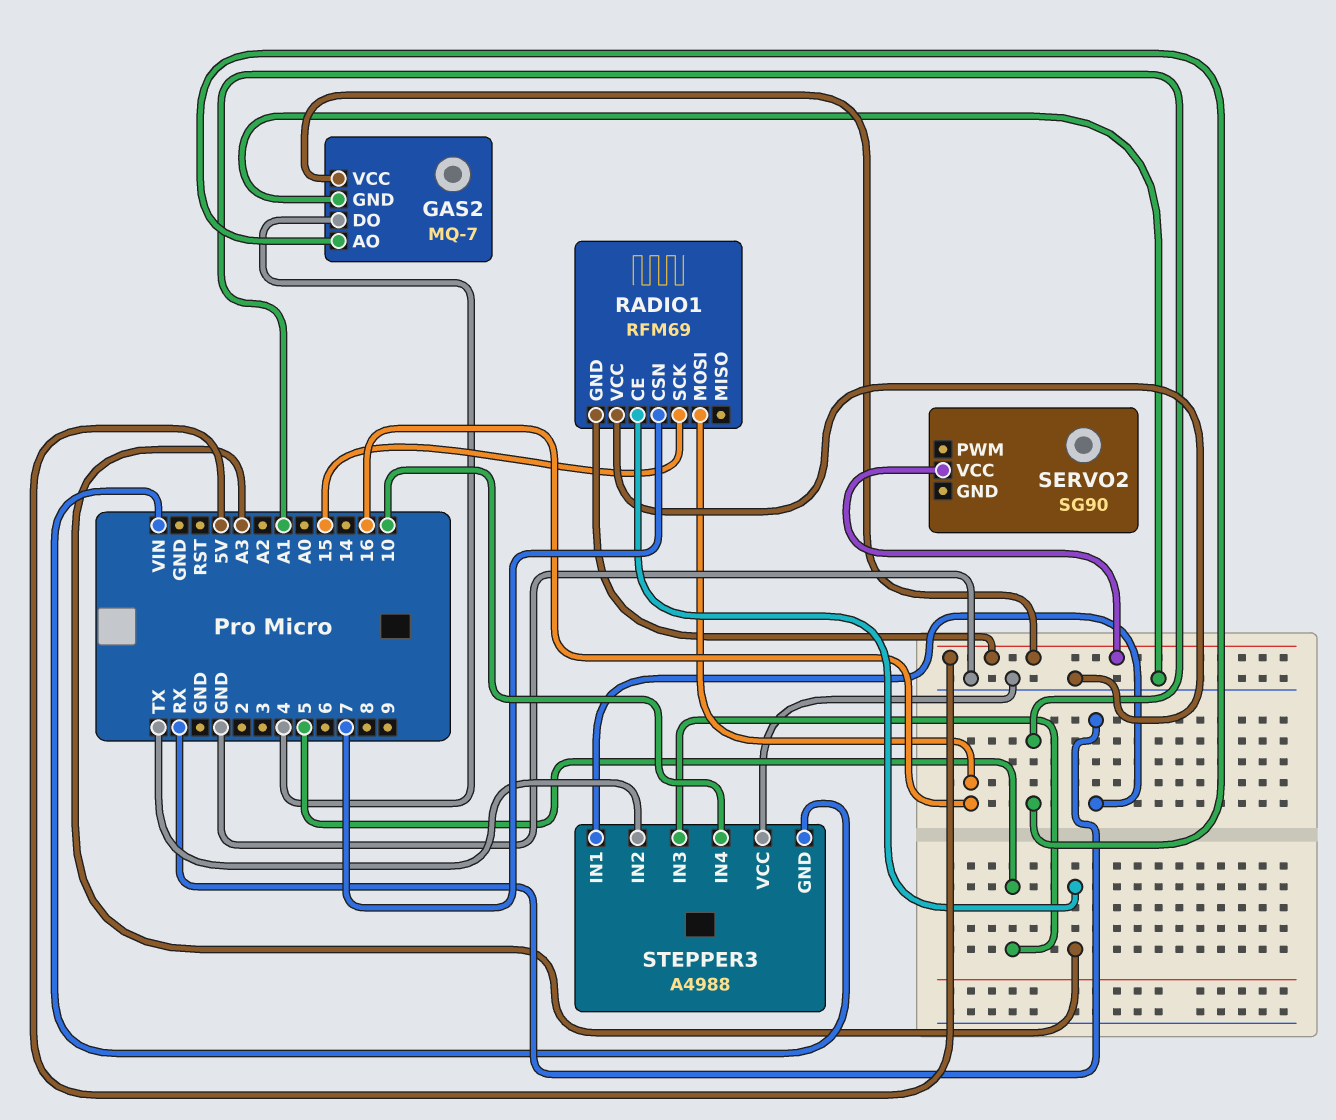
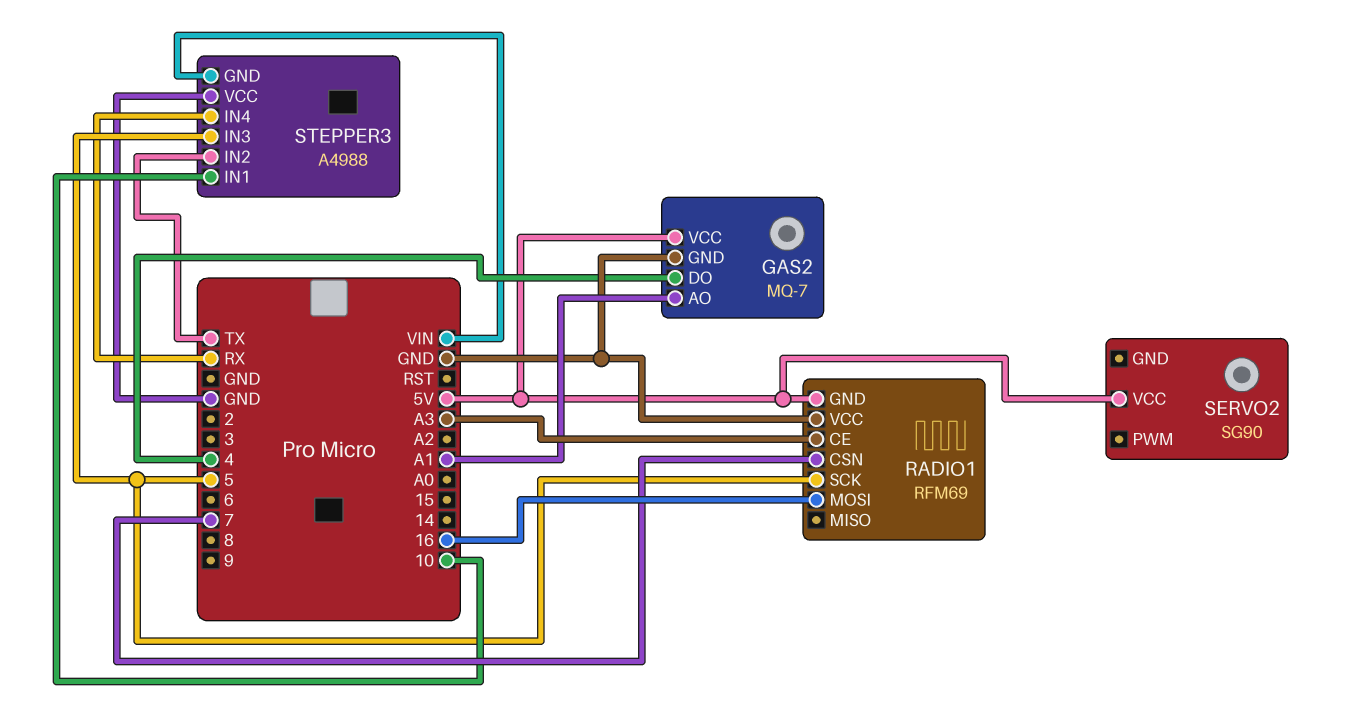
RADIO1 pin SCK: 15 -> 5
STEPPER3 pin IN1: RX -> 10
STEPPER3 pin IN4: 10 -> RX

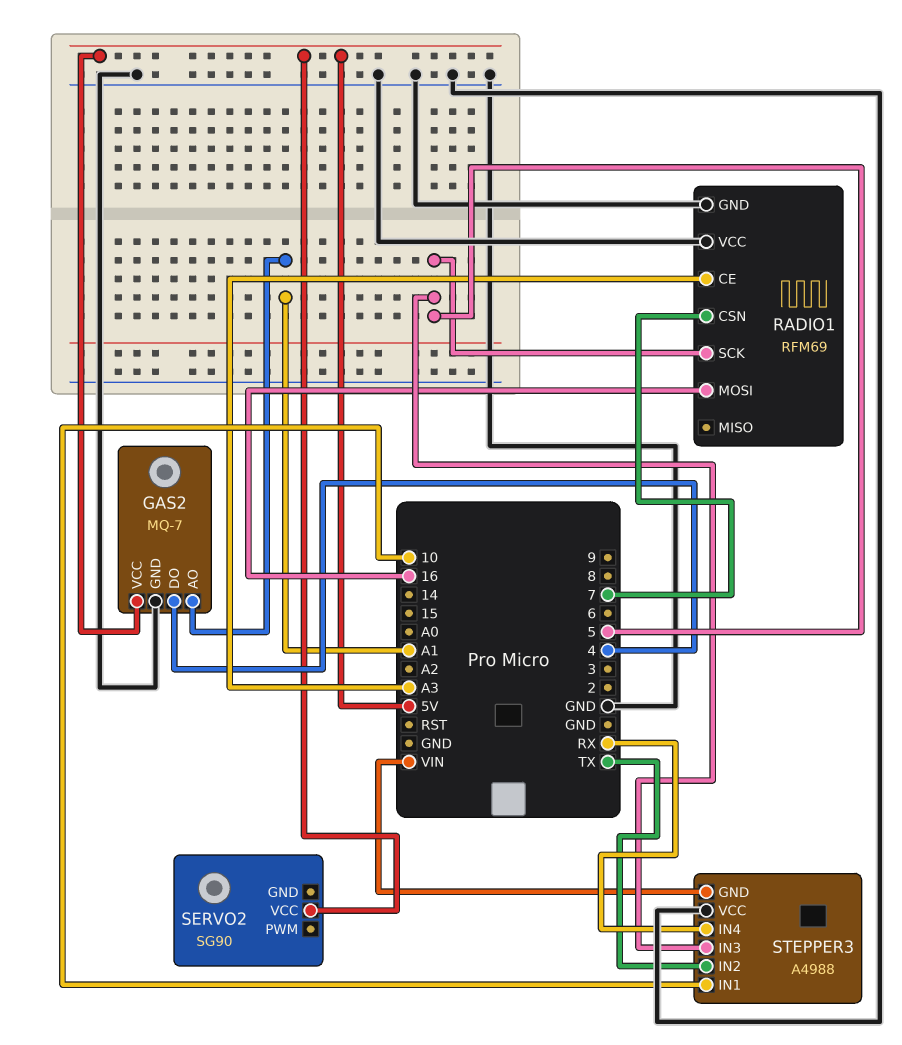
RADIO1 pin GND: 5V -> GND

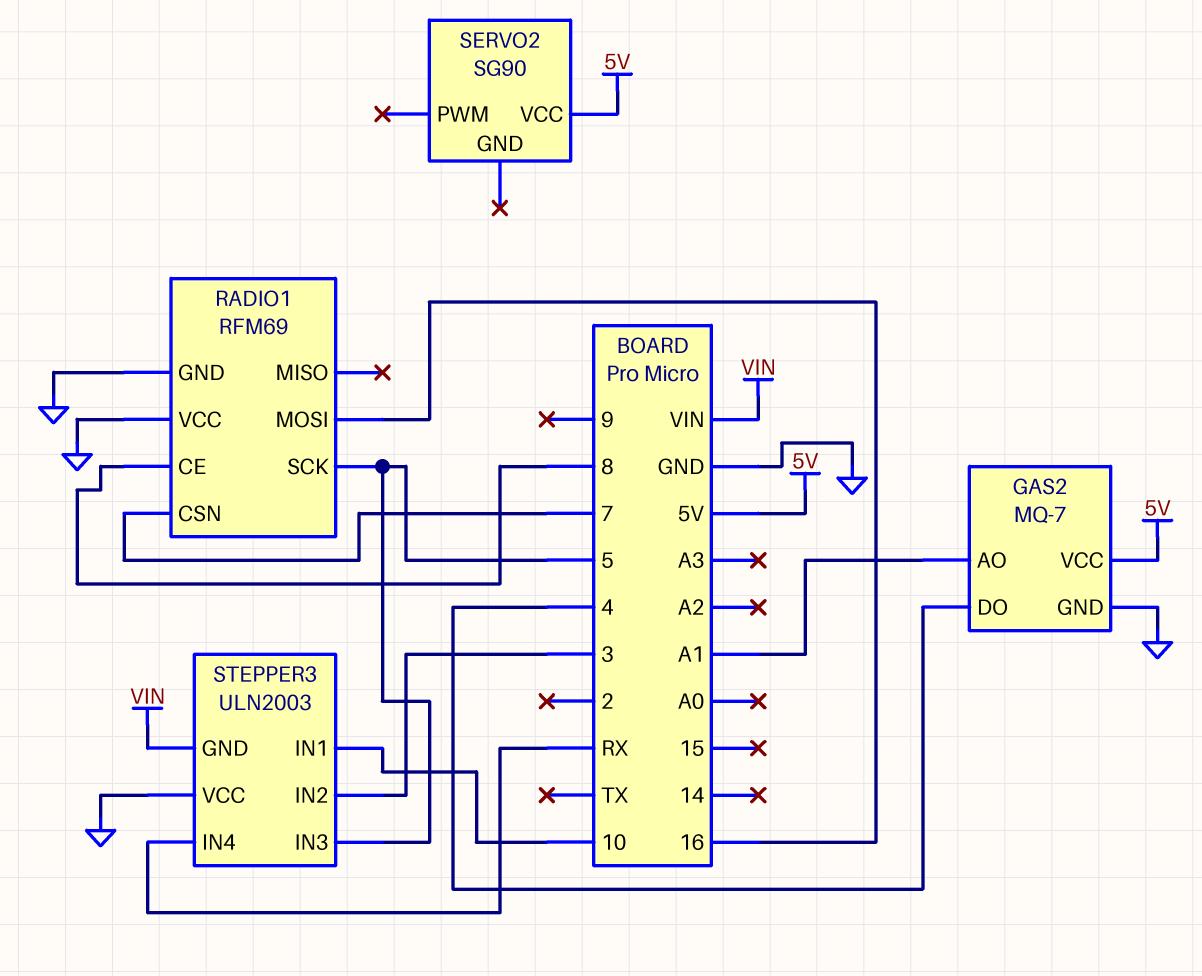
RADIO1 pin CE: A3 -> 8
STEPPER3: A4988 -> ULN2003
STEPPER3 pin IN2: TX -> 3

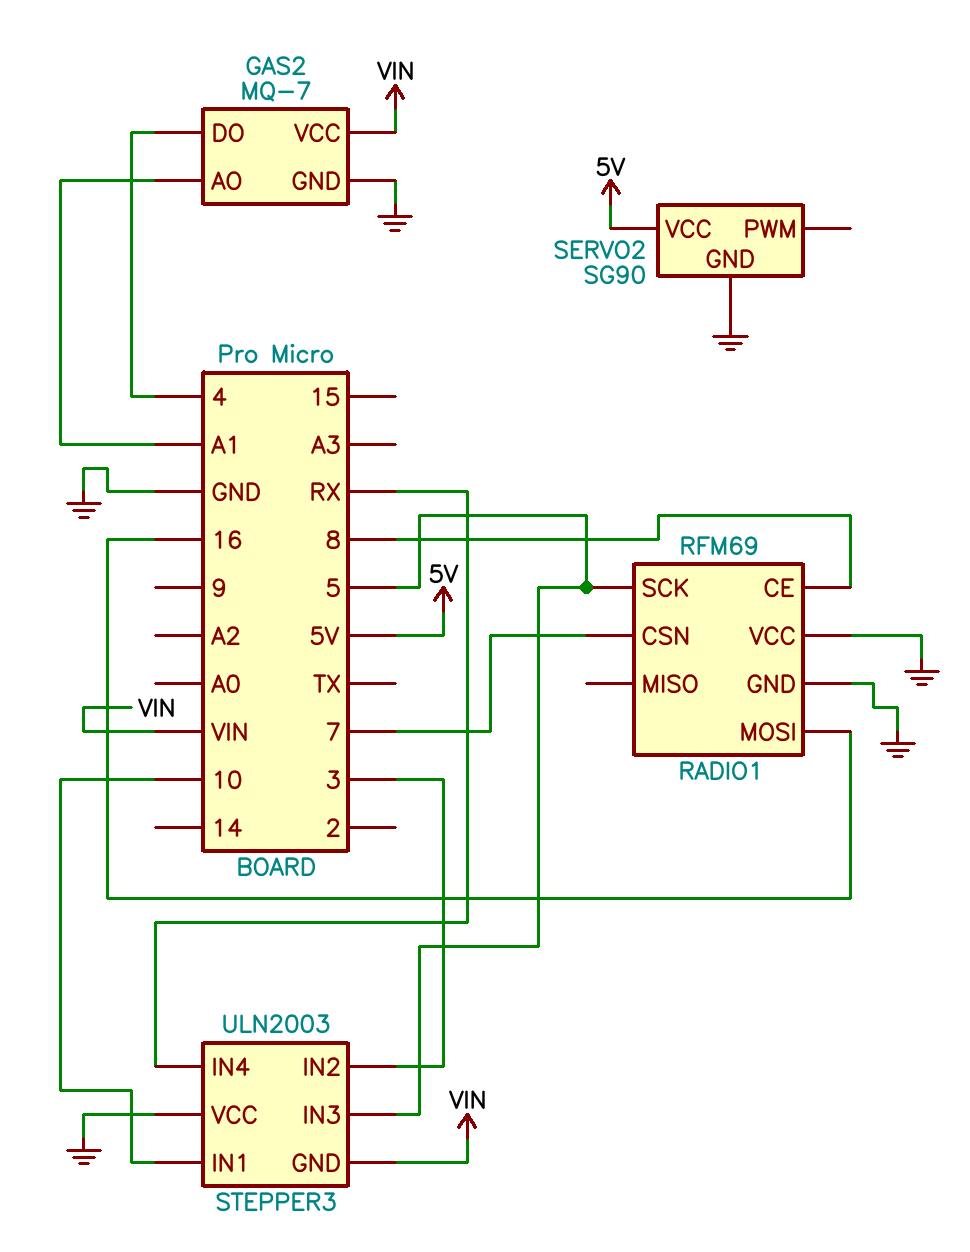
GAS2 pin VCC: 5V -> VIN
SERVO2 pin GND: none -> GND

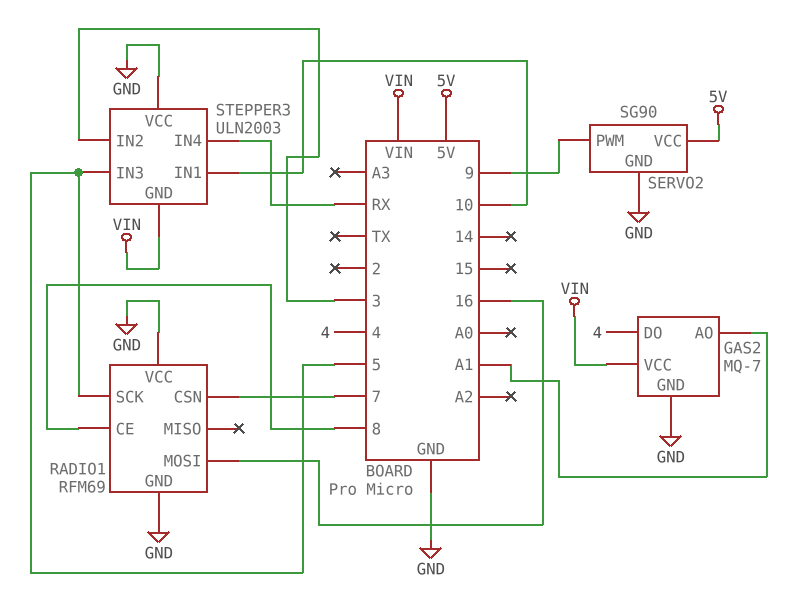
SERVO2 pin PWM: none -> 9

